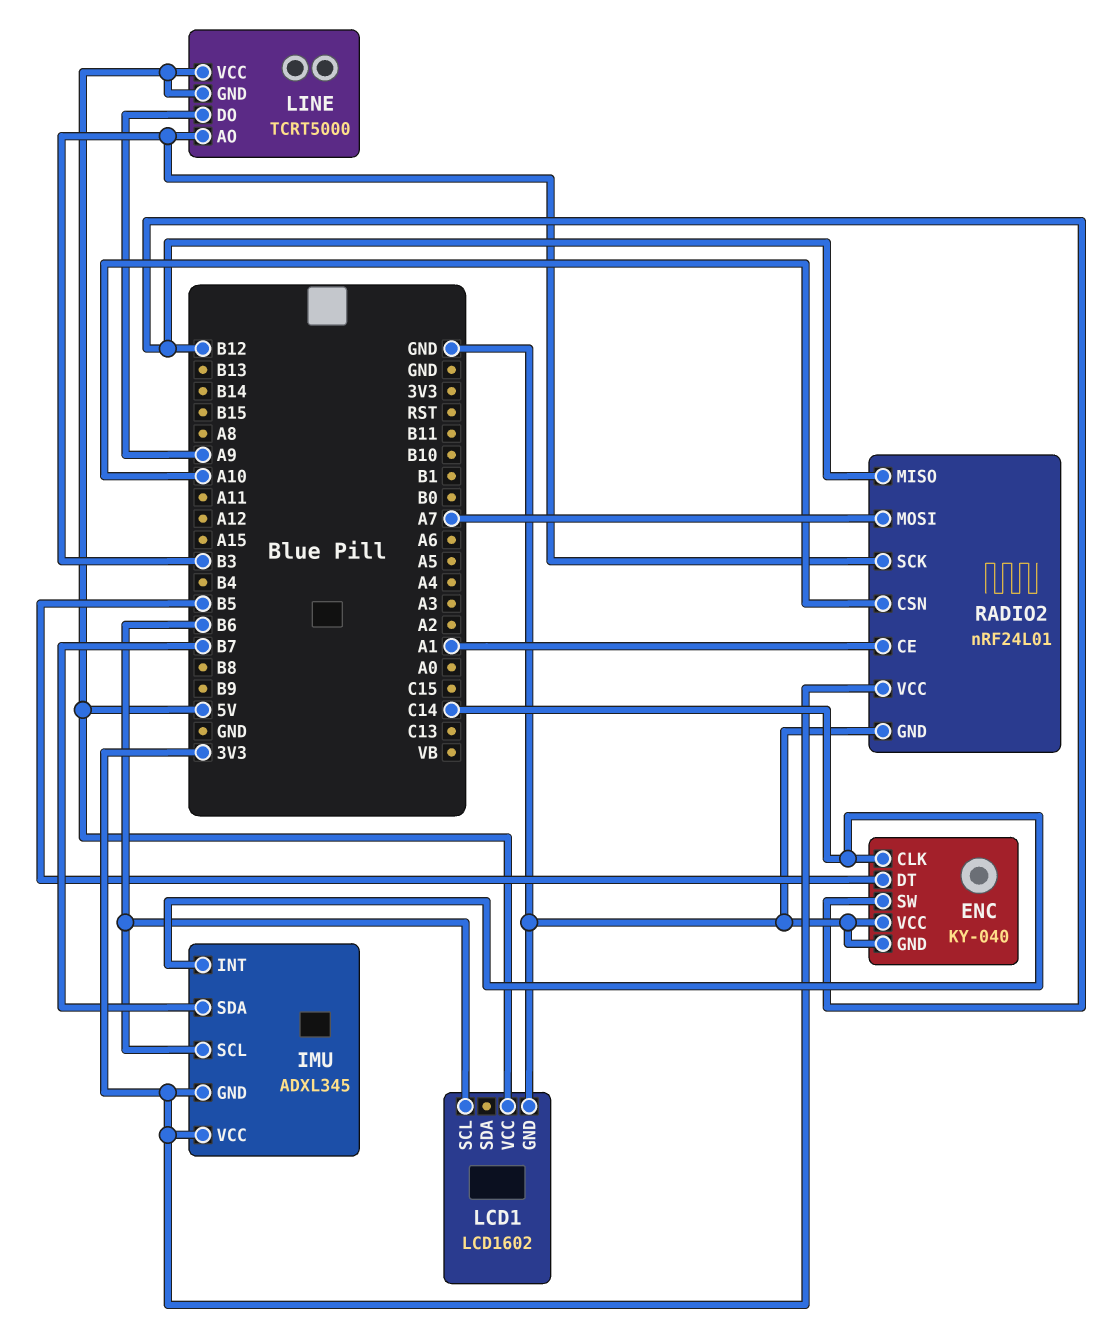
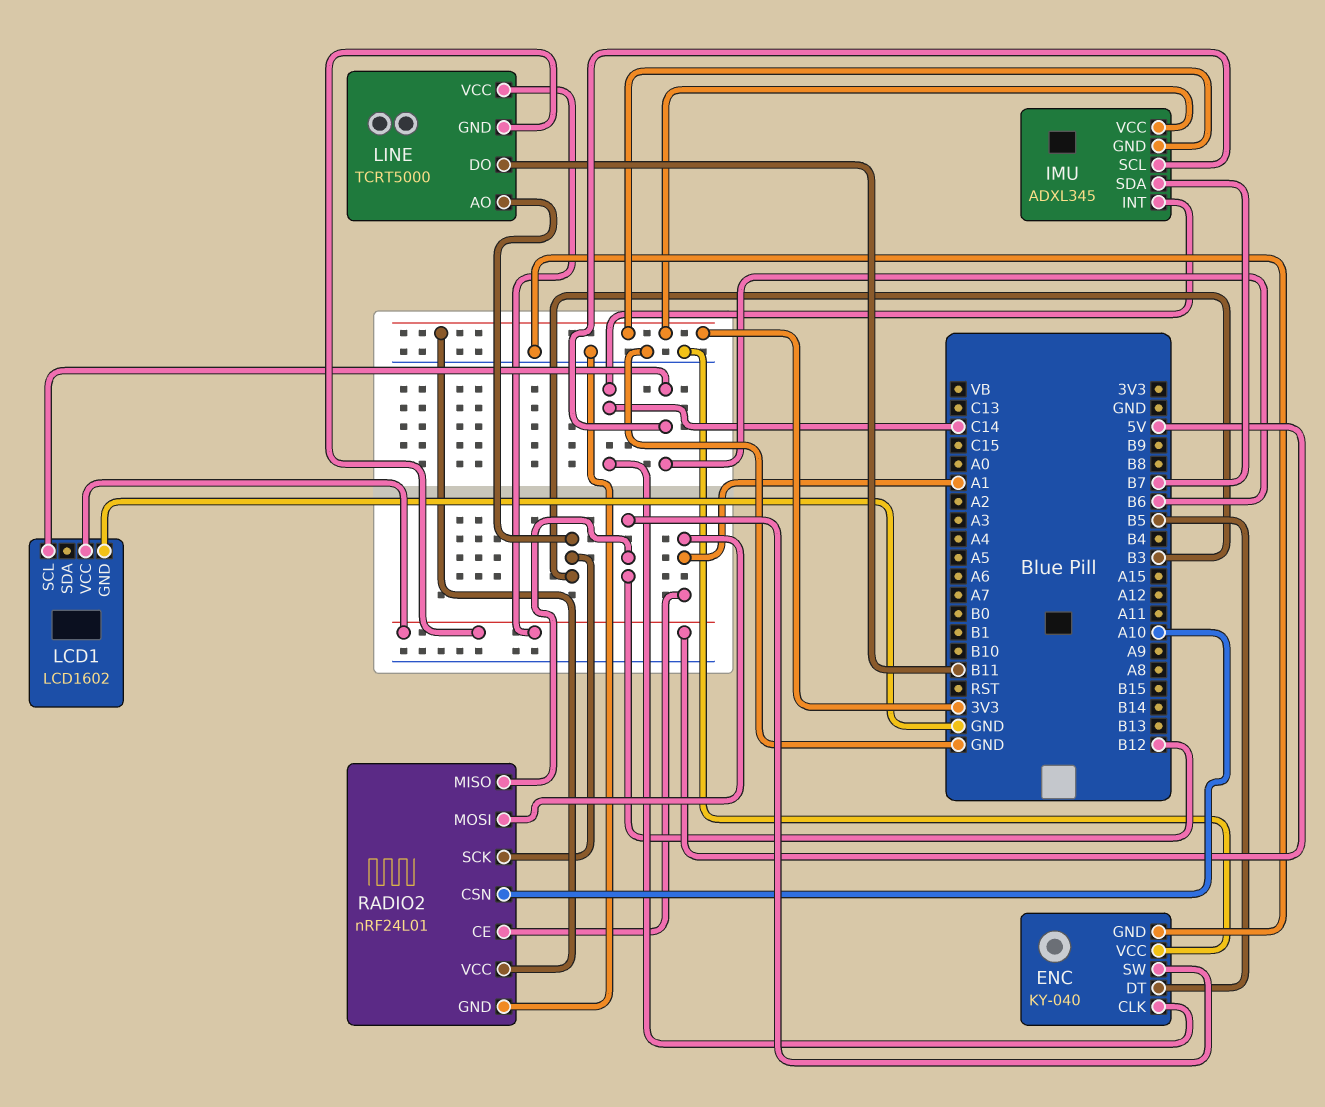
LINE pin DO: A9 -> B11
RADIO2 pin MOSI: A7 -> A1

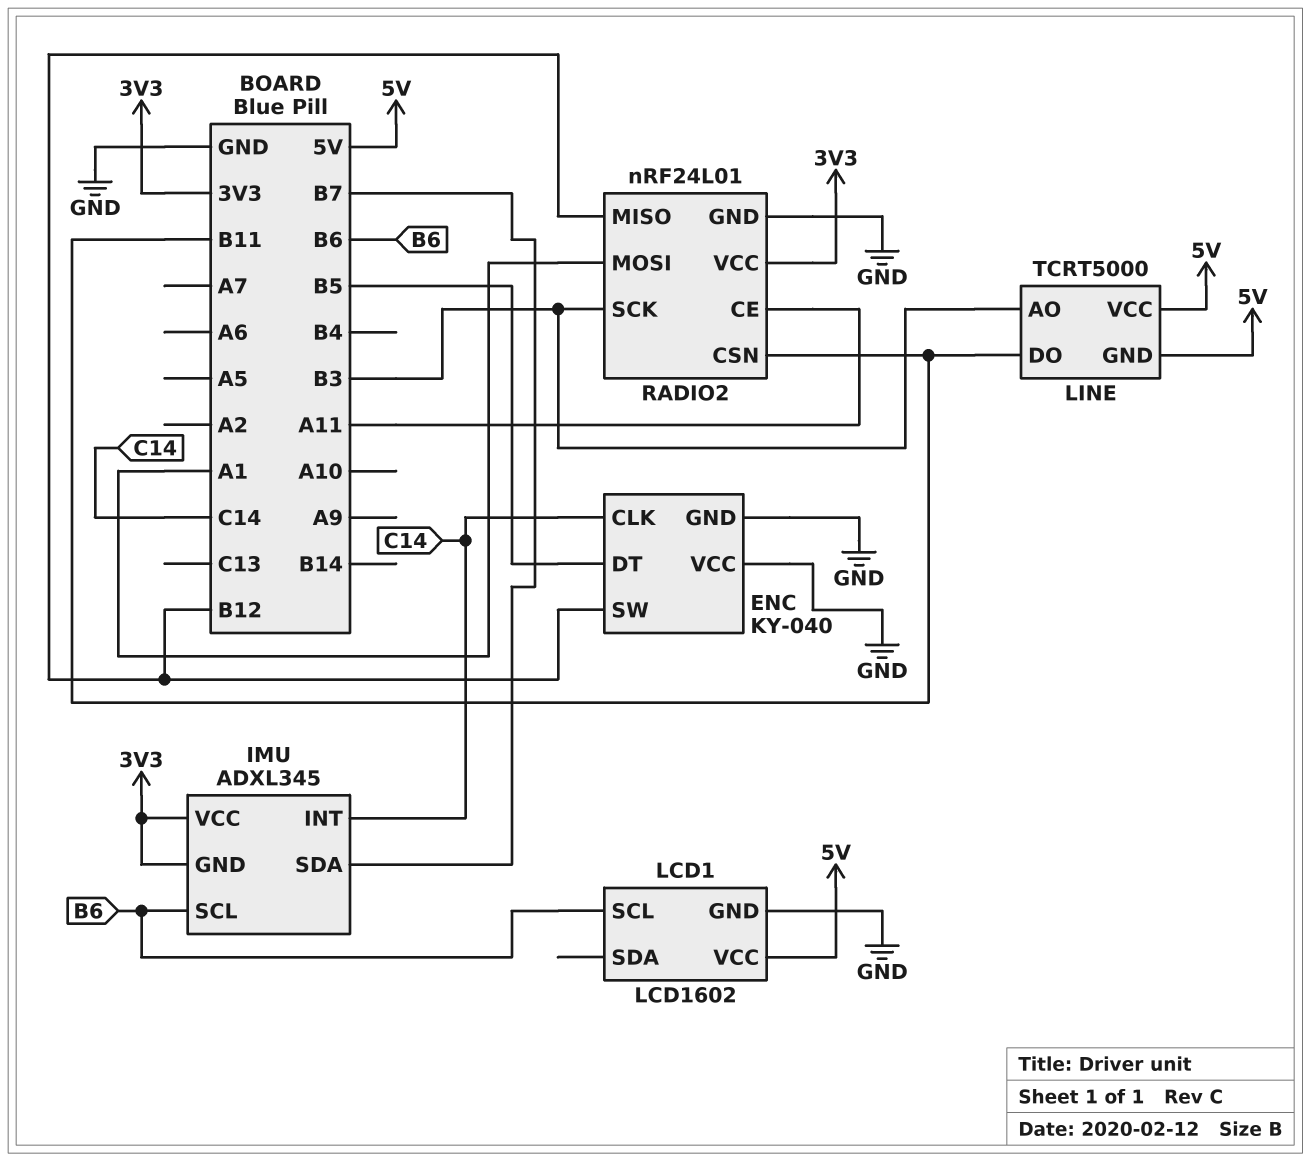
RADIO2 pin CE: A1 -> A11
RADIO2 pin CSN: A10 -> B11

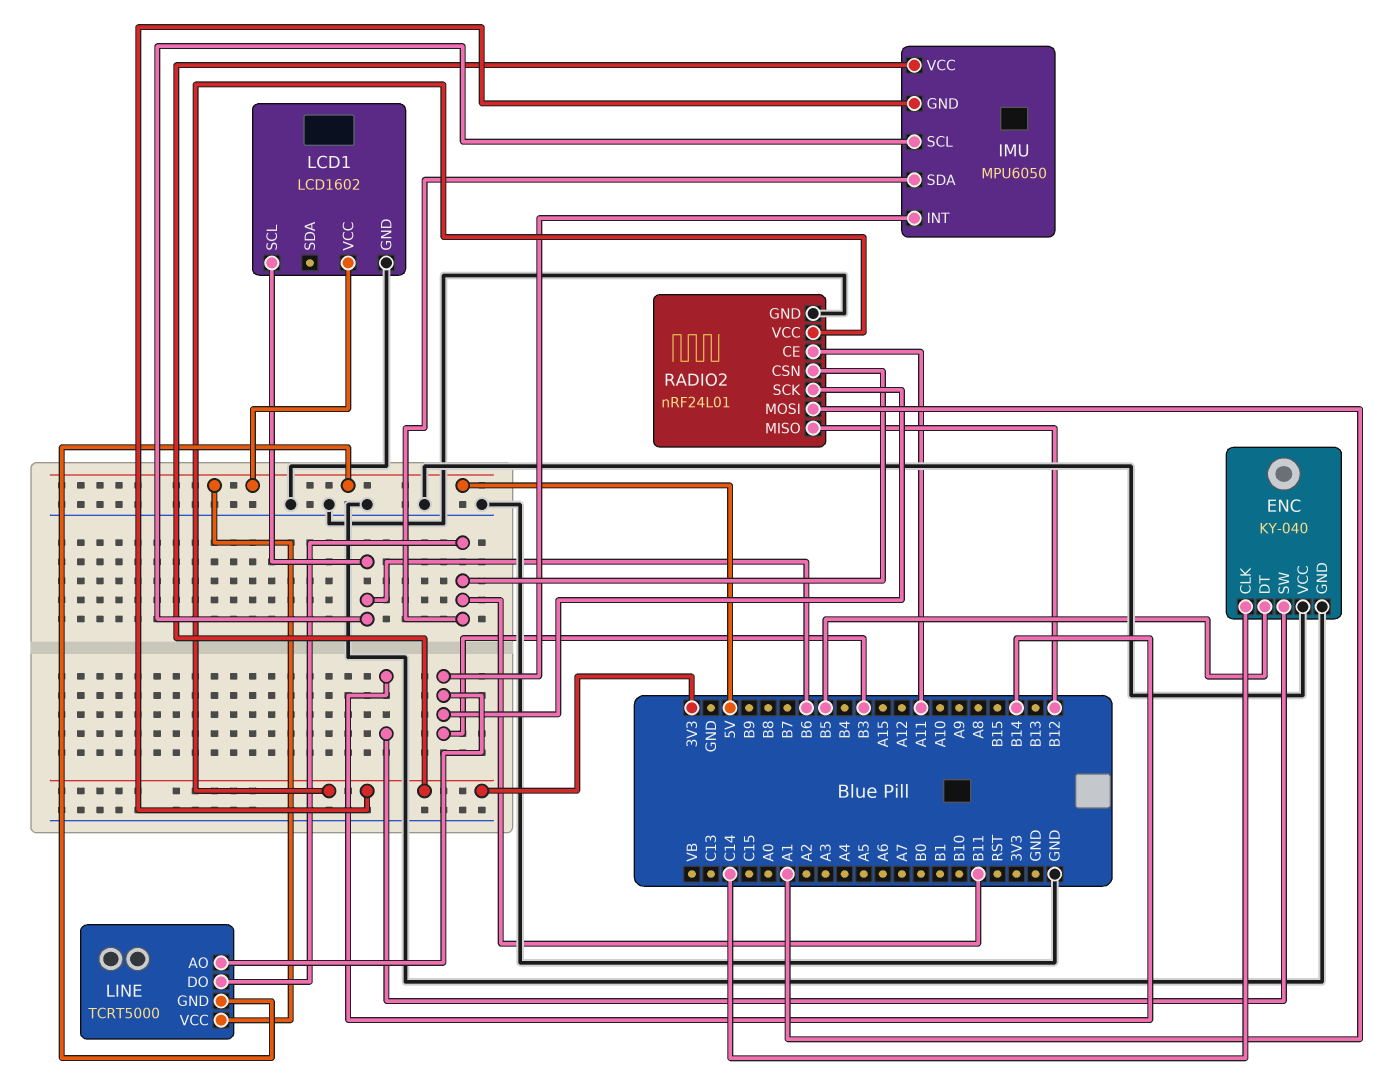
ENC pin SW: B12 -> B14
IMU: ADXL345 -> MPU6050
IMU pin INT: C14 -> B3
IMU pin SDA: B7 -> B11

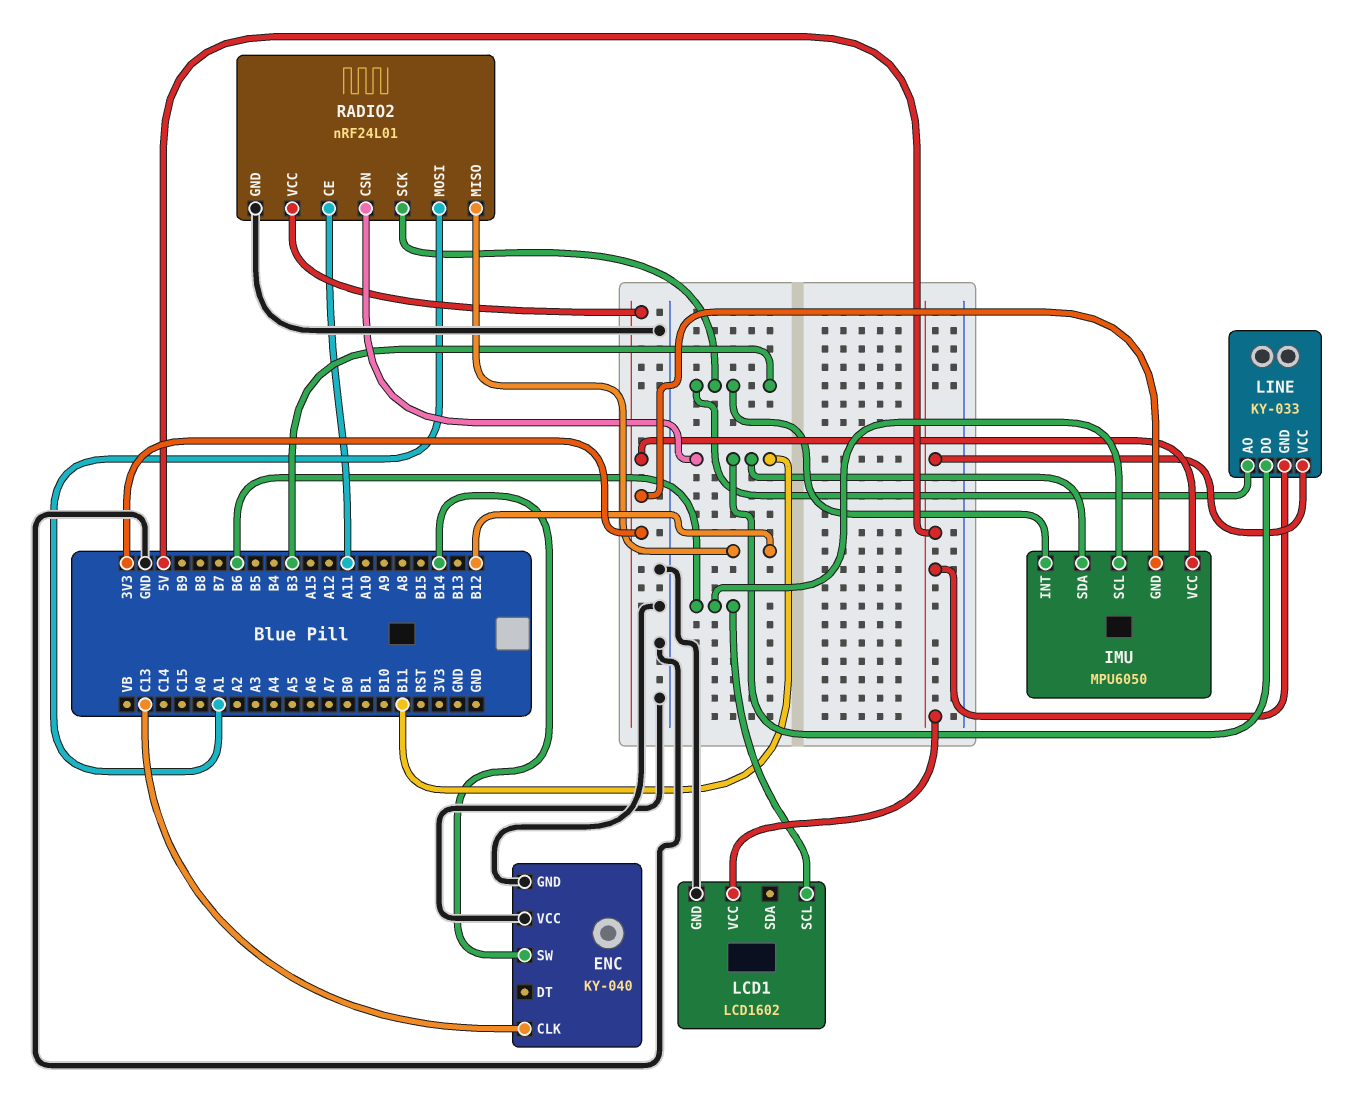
ENC pin CLK: C14 -> C13
ENC pin DT: B5 -> none
LINE: TCRT5000 -> KY-033

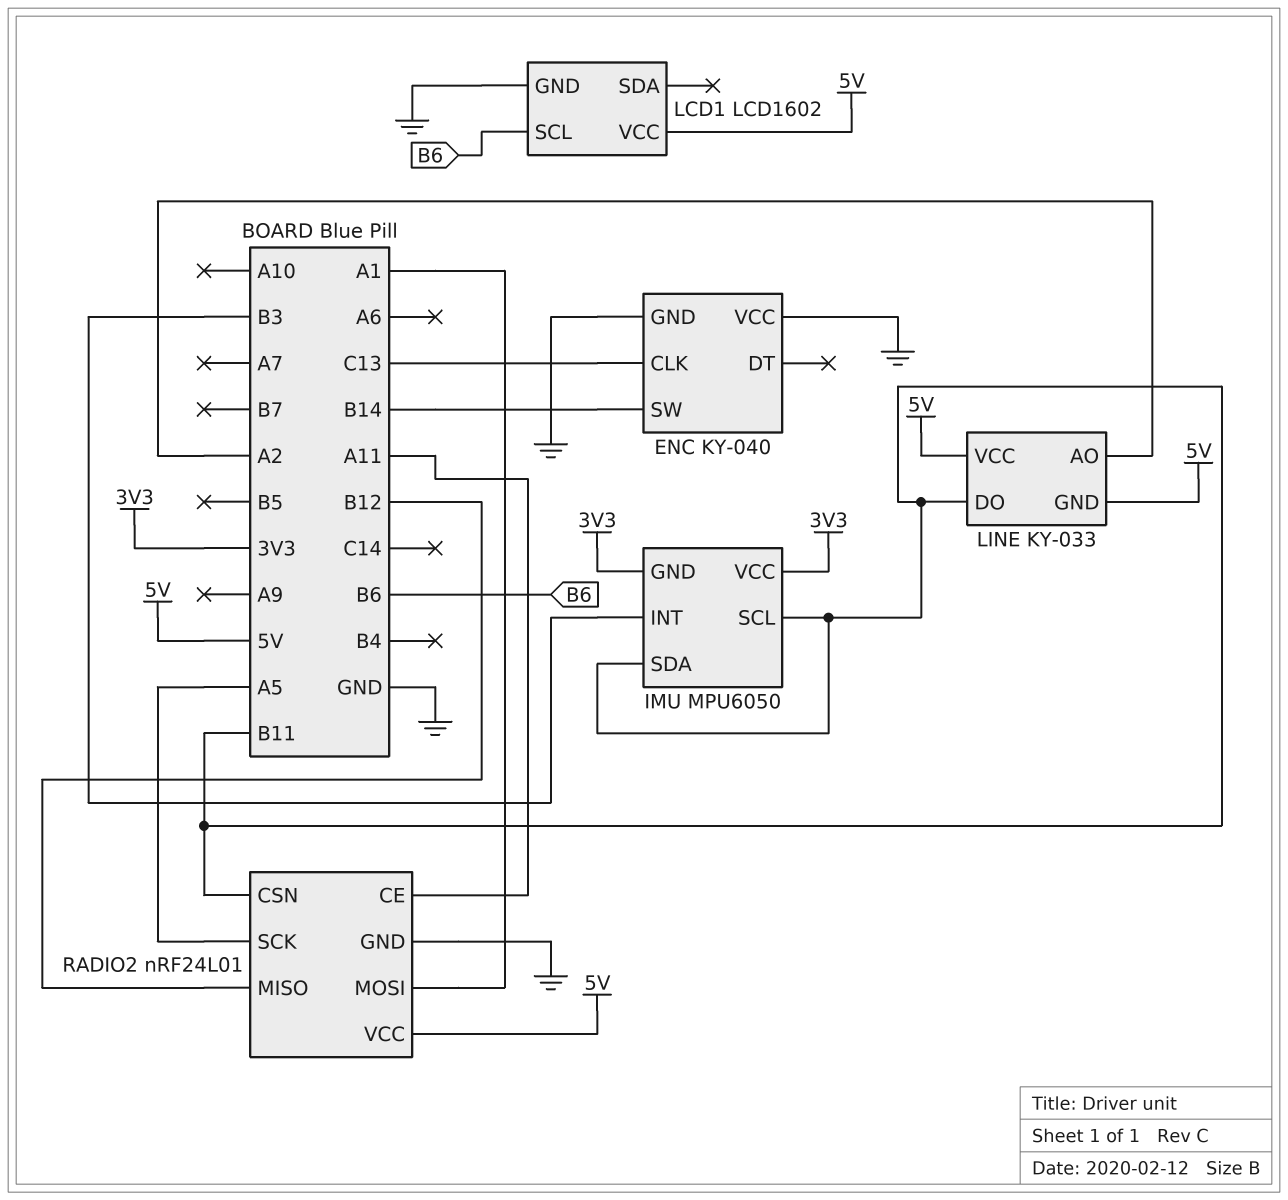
IMU pin SCL: B6 -> B11
LINE pin AO: B3 -> A2
RADIO2 pin SCK: B3 -> A5
RADIO2 pin VCC: 3V3 -> 5V

